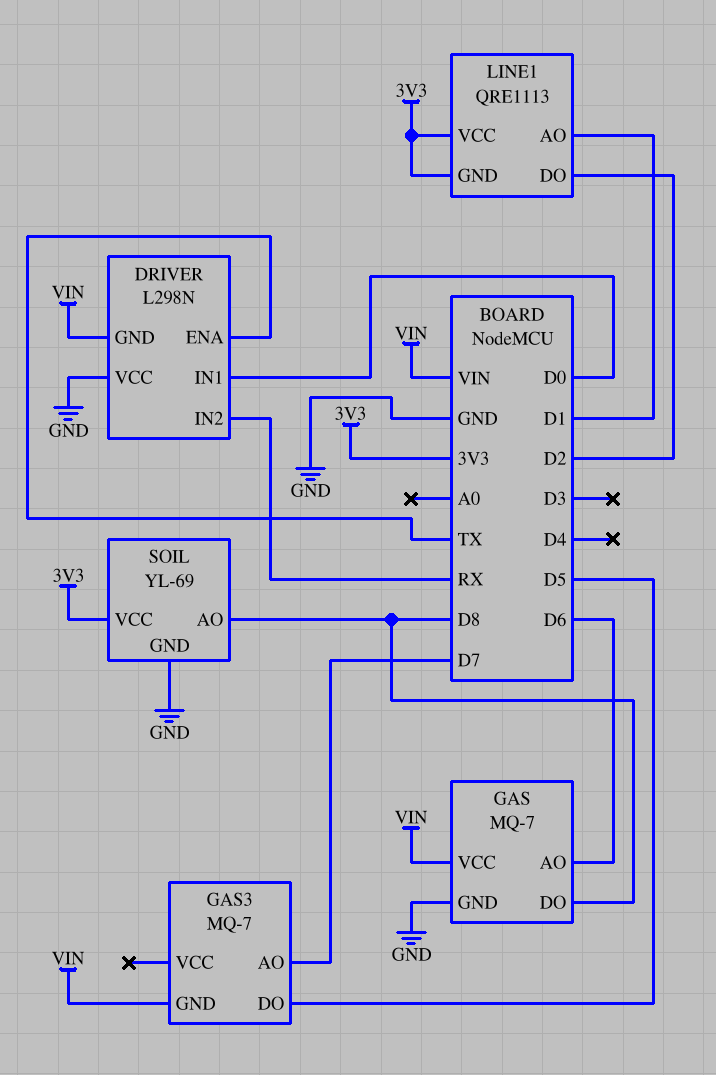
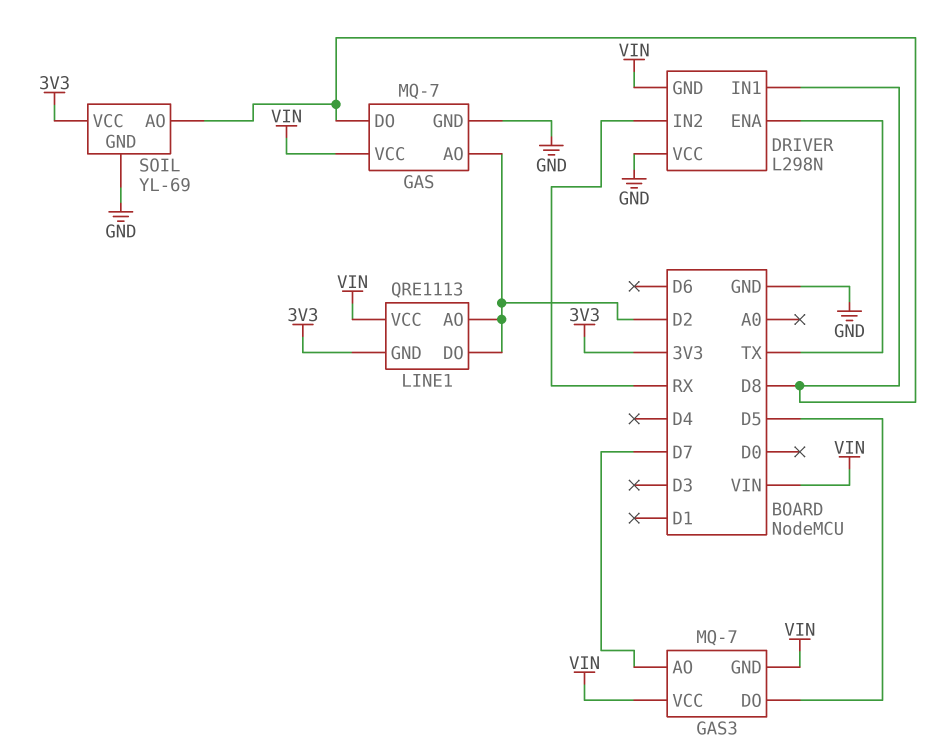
DRIVER pin IN1: D0 -> D8
GAS pin AO: D6 -> D2
GAS3 pin VCC: none -> VIN
LINE1 pin AO: D1 -> D2
LINE1 pin VCC: 3V3 -> VIN

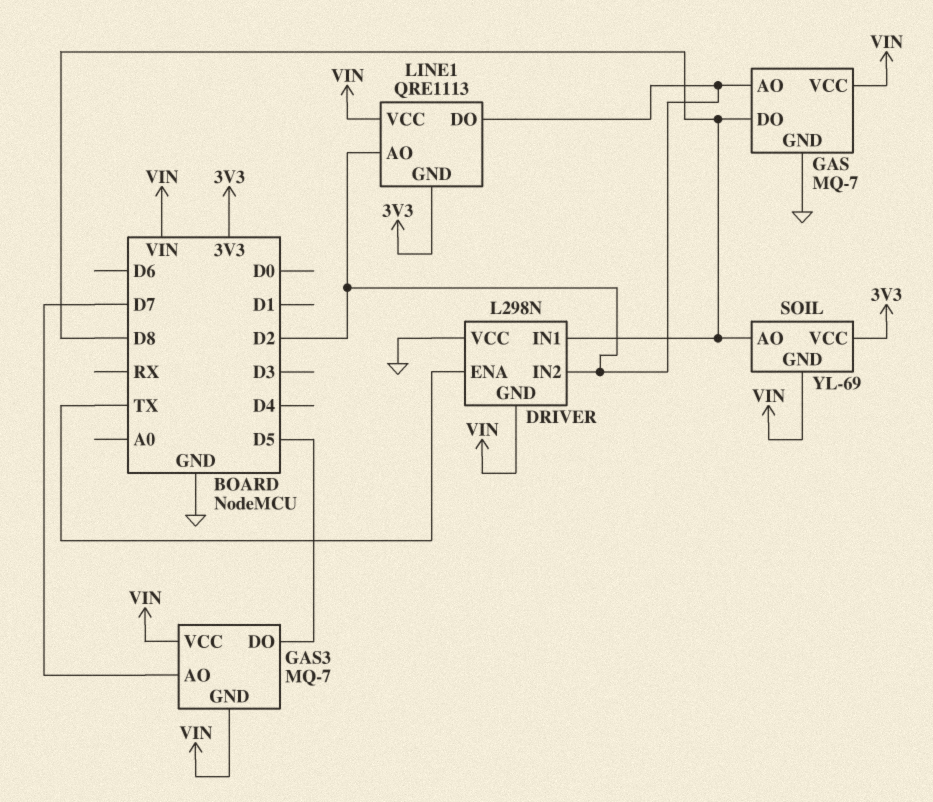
DRIVER pin IN2: RX -> D2
SOIL pin GND: GND -> VIN

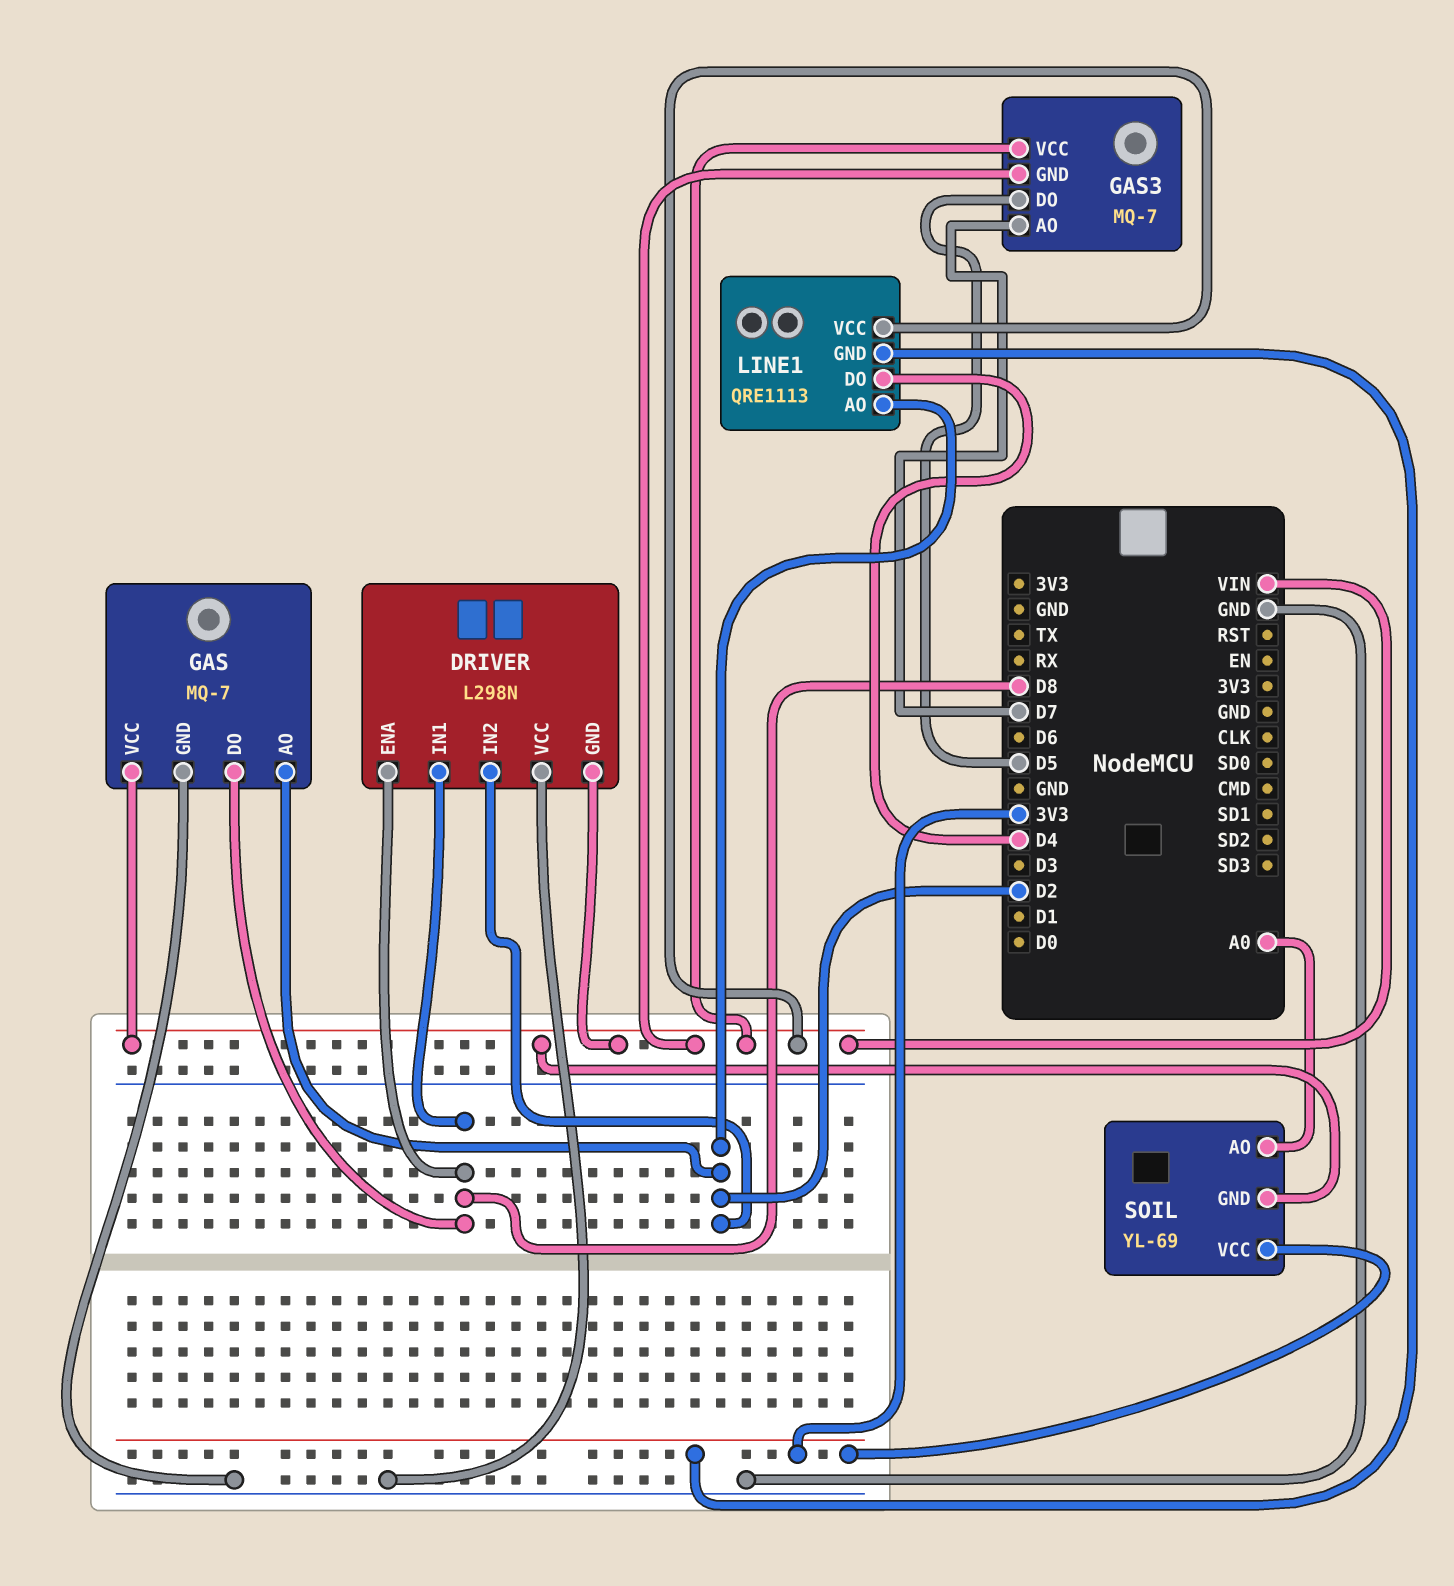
DRIVER pin ENA: TX -> D8
LINE1 pin DO: D2 -> D4
SOIL pin AO: D8 -> A0

